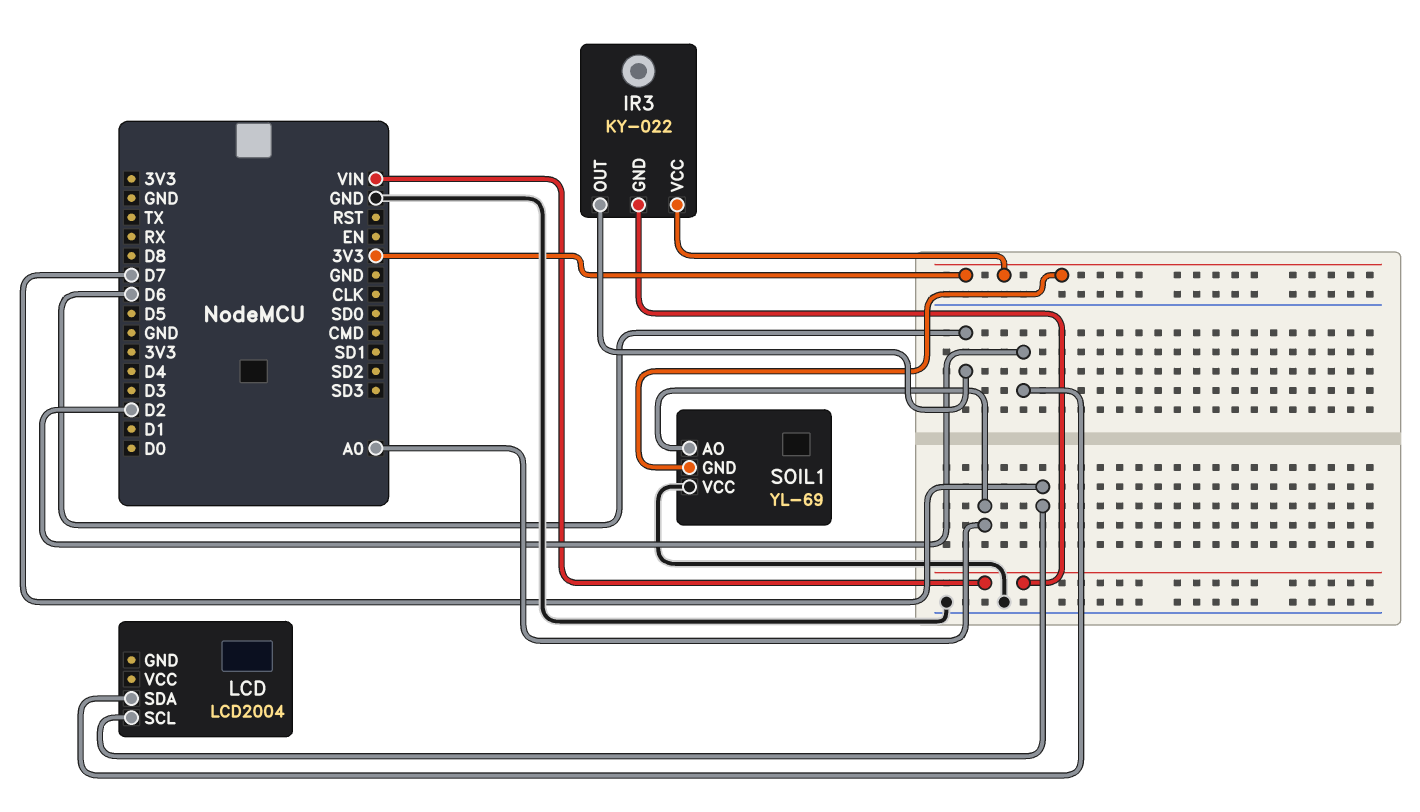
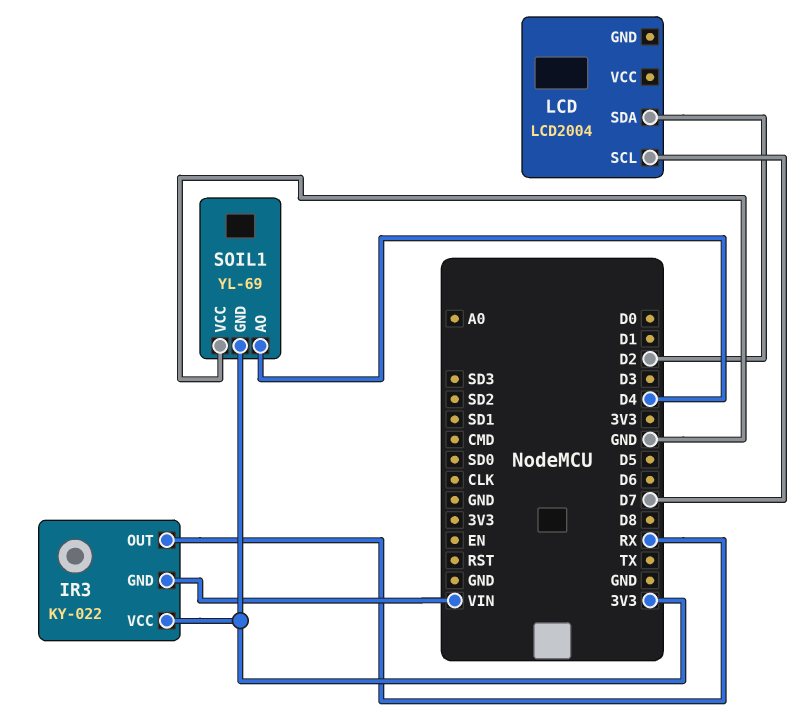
IR3 pin OUT: D6 -> RX
SOIL1 pin AO: A0 -> D4

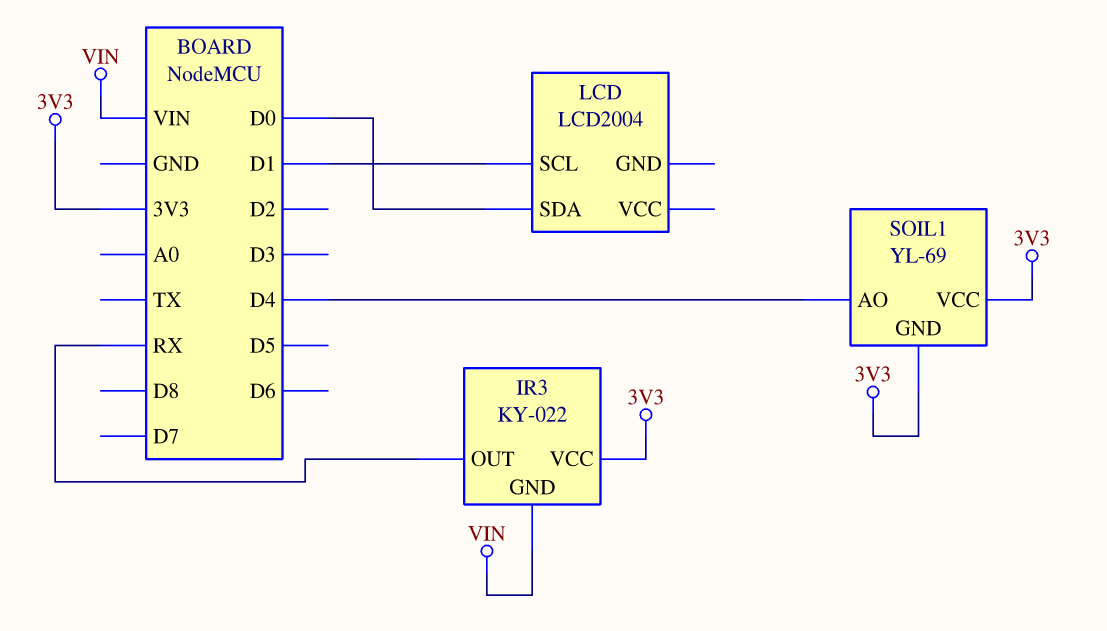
LCD pin SCL: D7 -> D1
LCD pin SDA: D2 -> D0
SOIL1 pin VCC: GND -> 3V3

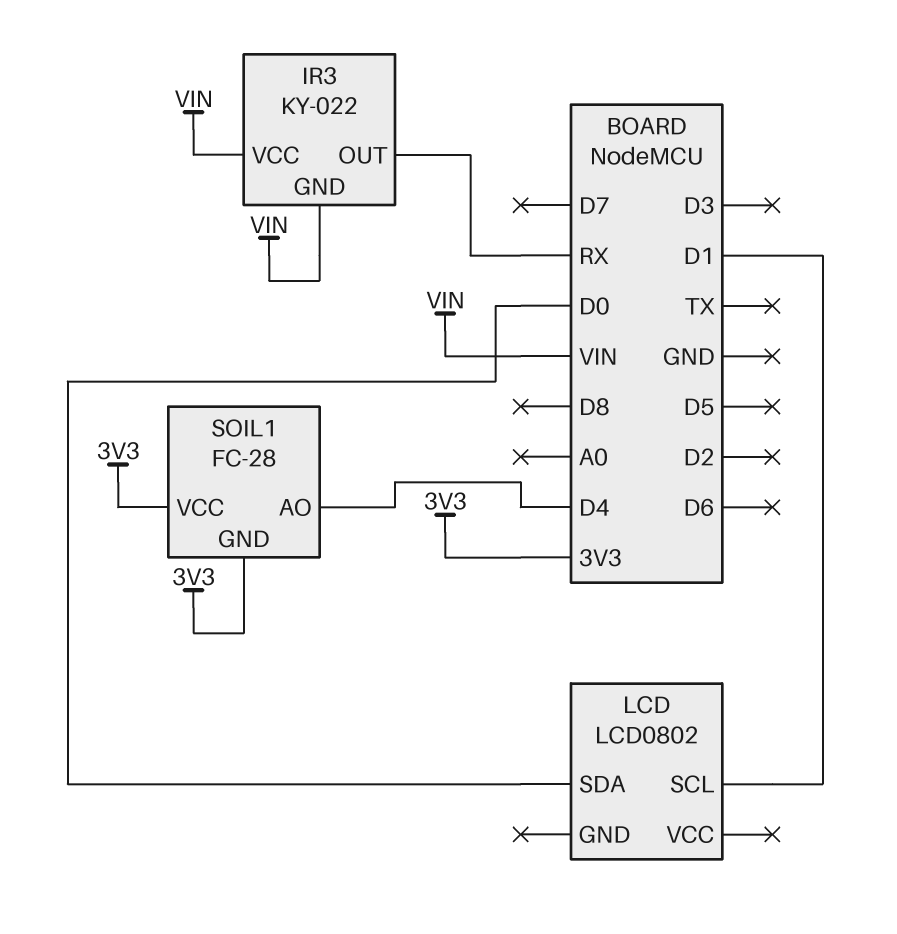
IR3 pin VCC: 3V3 -> VIN
LCD: LCD2004 -> LCD0802
SOIL1: YL-69 -> FC-28

